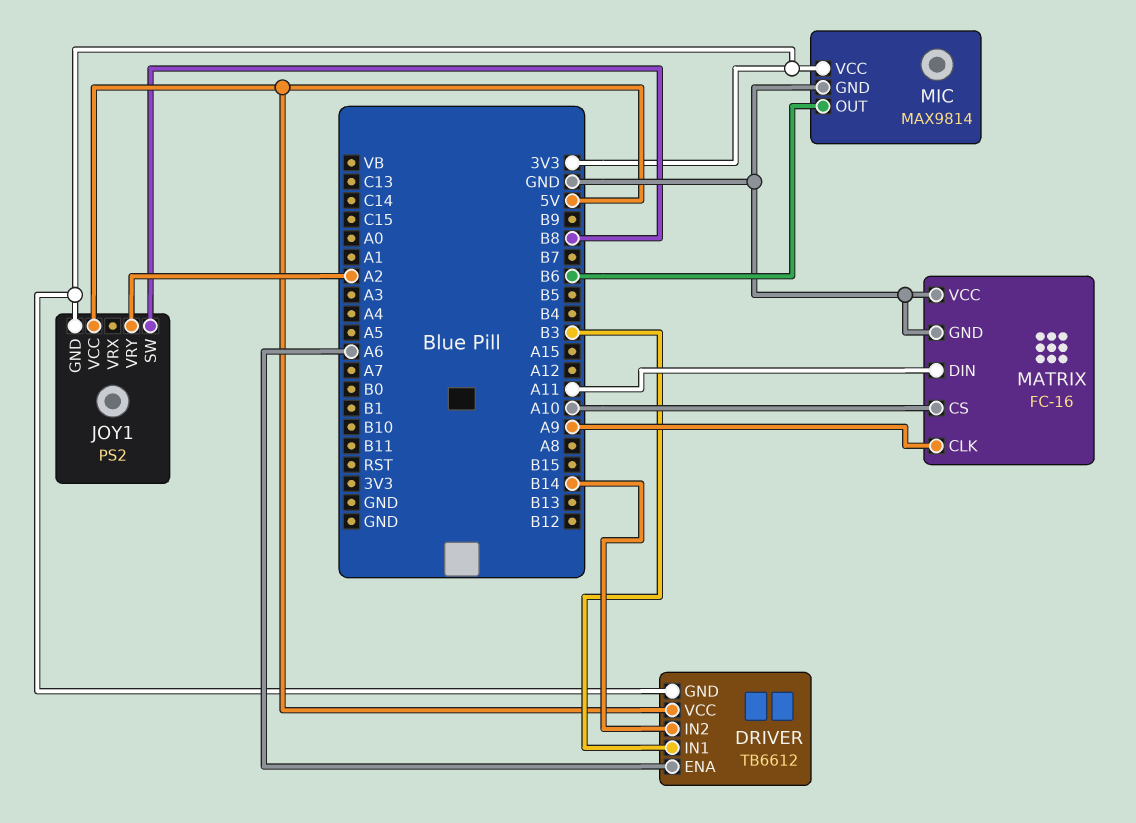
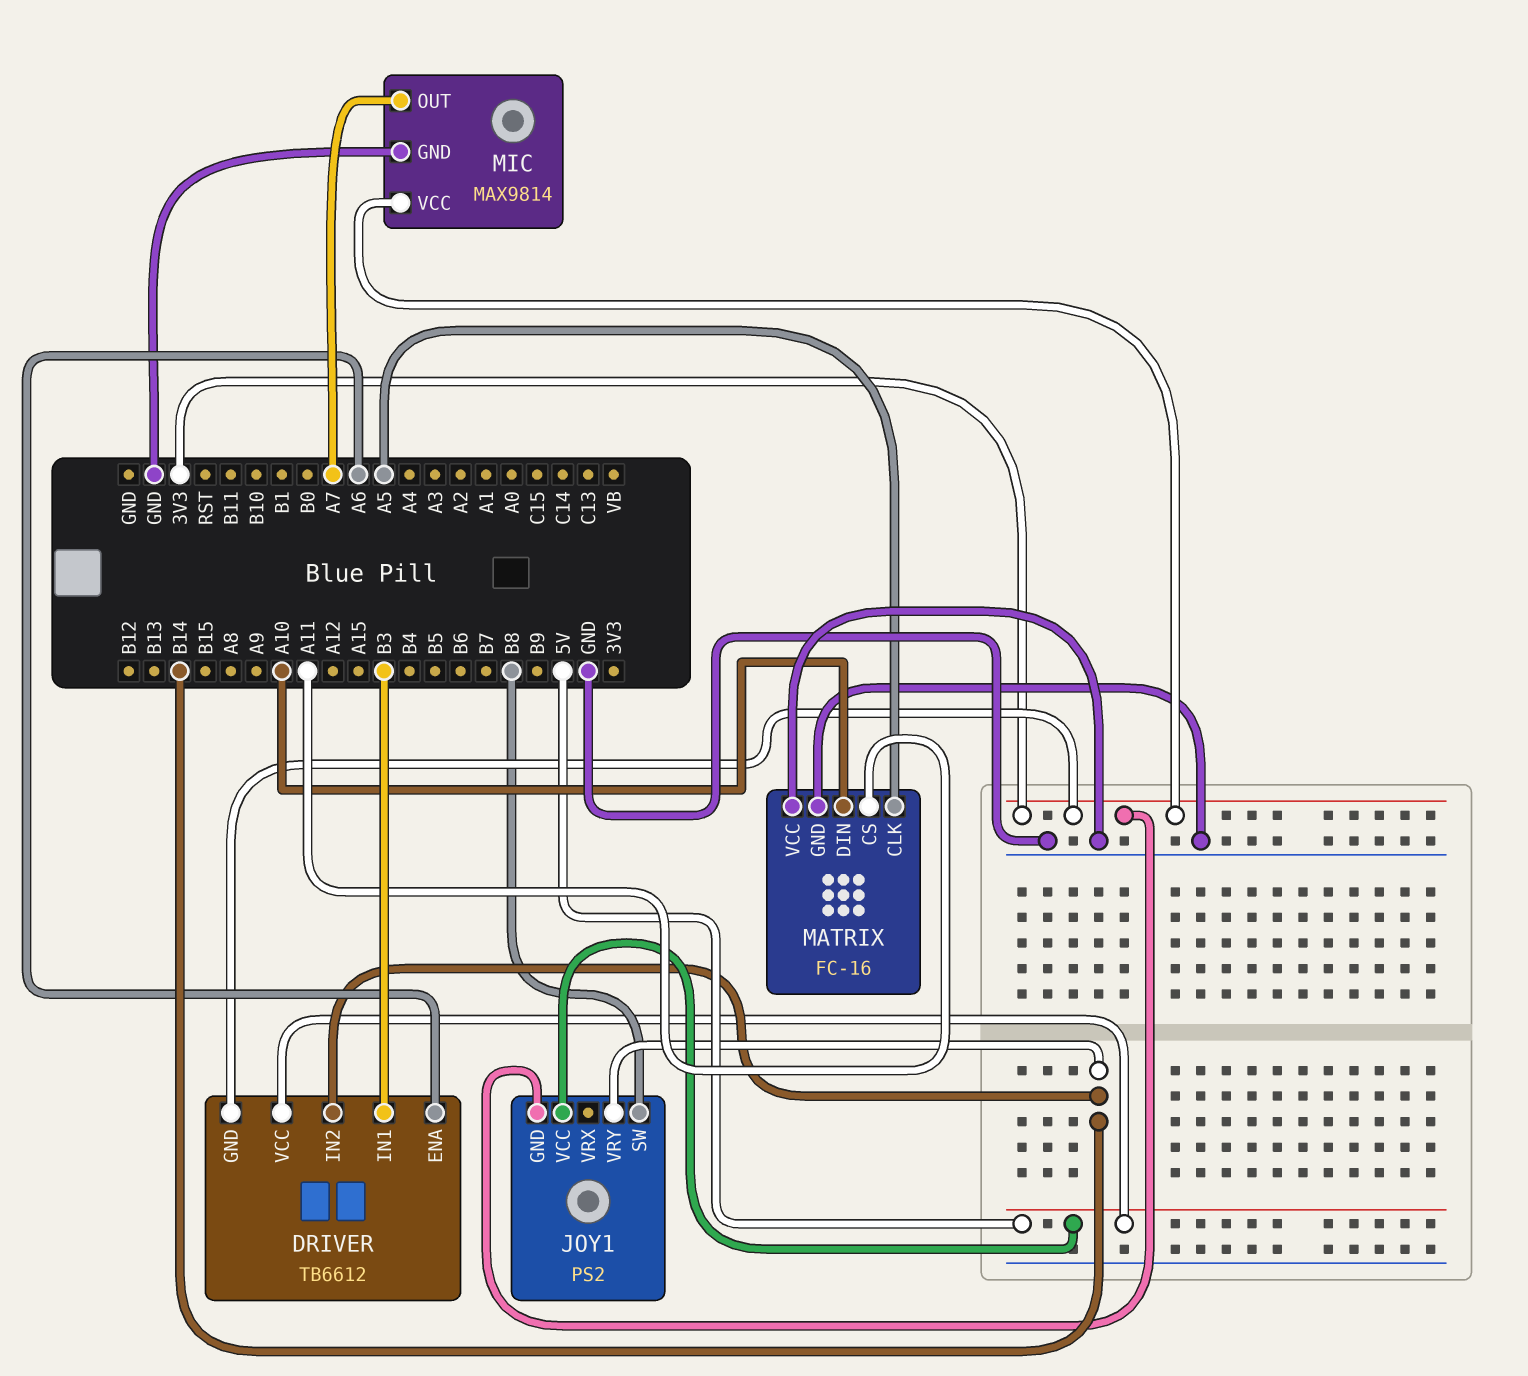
JOY1 pin VRY: A2 -> B14
MATRIX pin CLK: A9 -> A5
MATRIX pin CS: A10 -> A11
MATRIX pin DIN: A11 -> A10
MIC pin OUT: B6 -> A7

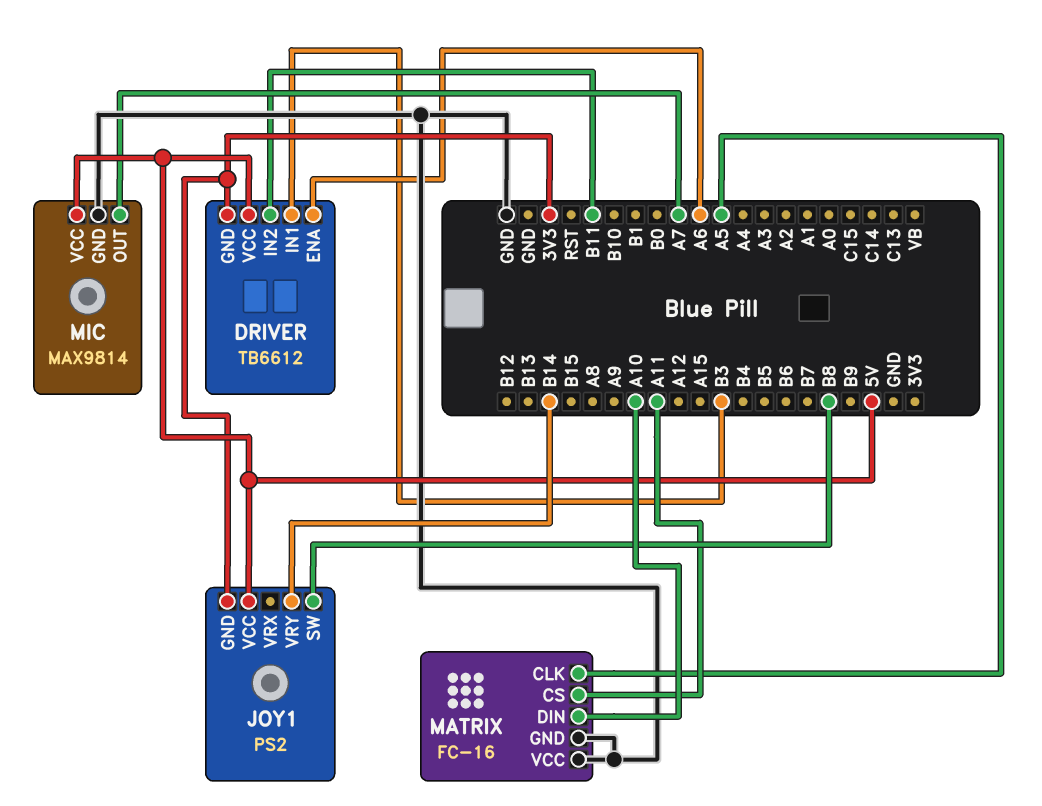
DRIVER pin IN2: B14 -> B11
MIC pin VCC: 3V3 -> 5V

